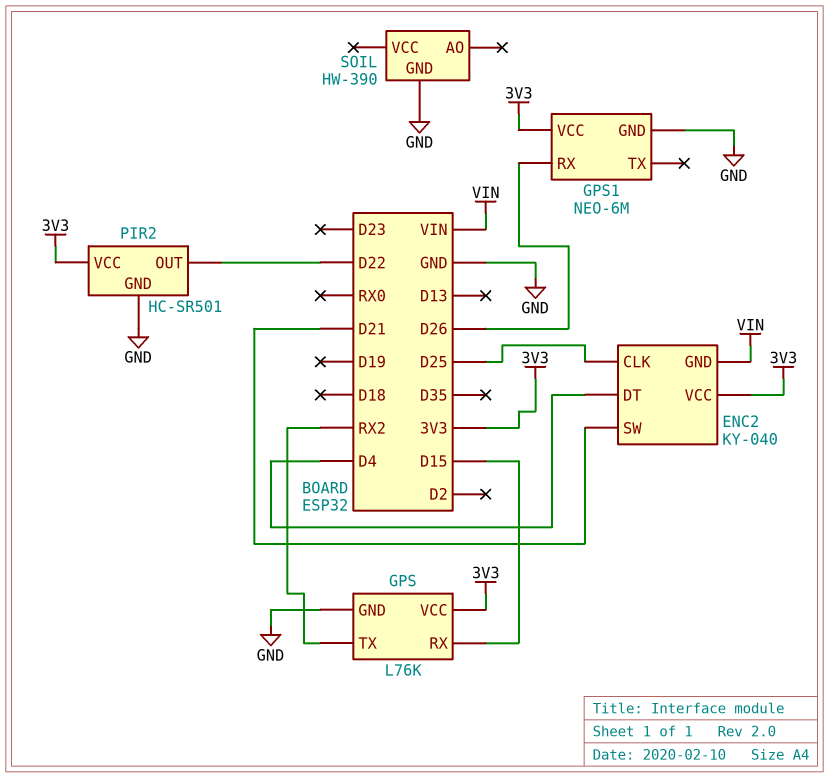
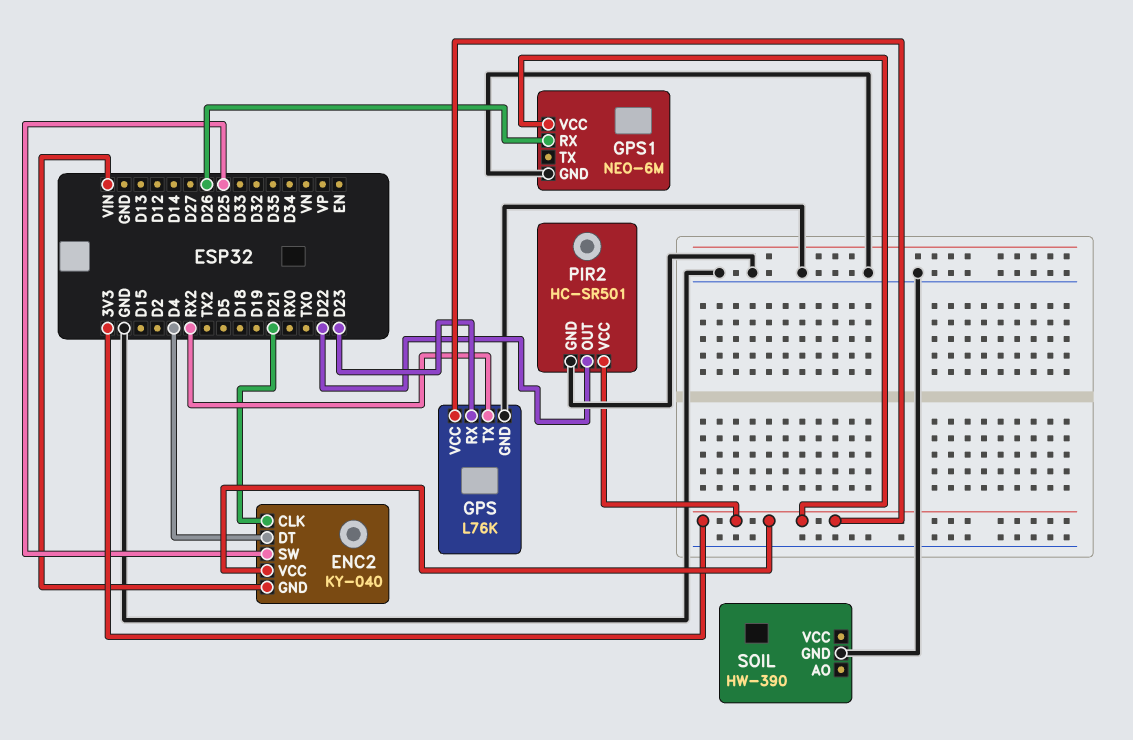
ENC2 pin CLK: D25 -> D21
ENC2 pin SW: D21 -> D25
GPS pin RX: D15 -> D23

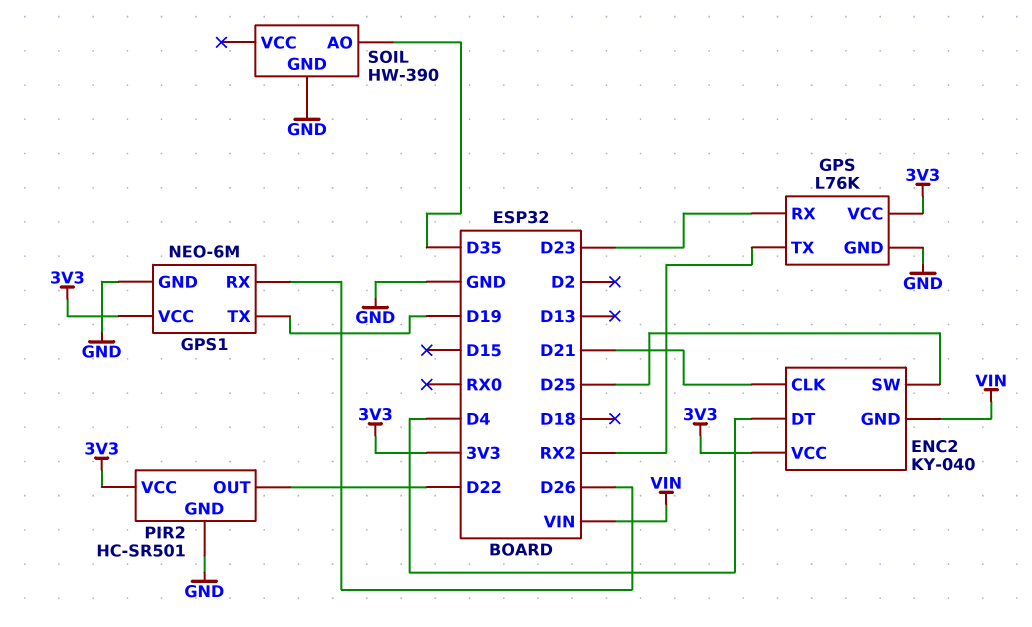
GPS1 pin TX: none -> D19
SOIL pin AO: none -> D35

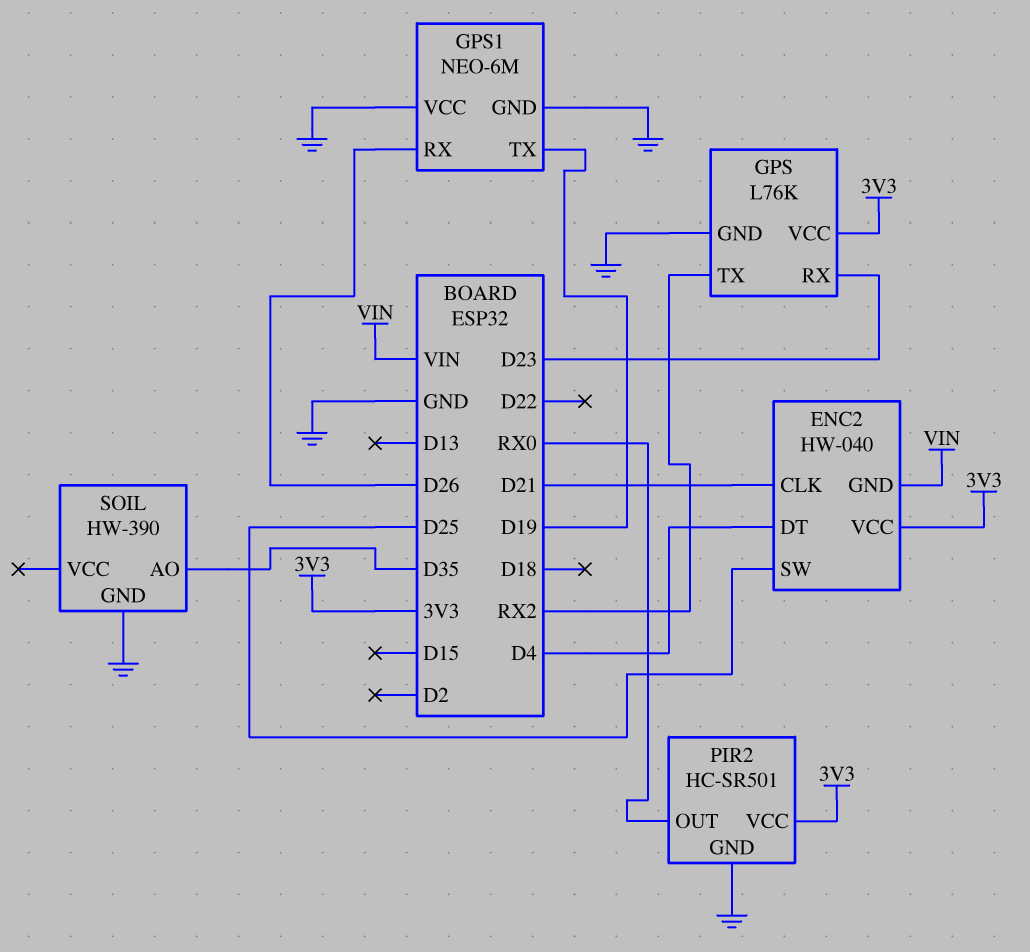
ENC2: KY-040 -> HW-040
GPS1 pin VCC: 3V3 -> GND
PIR2 pin OUT: D22 -> RX0

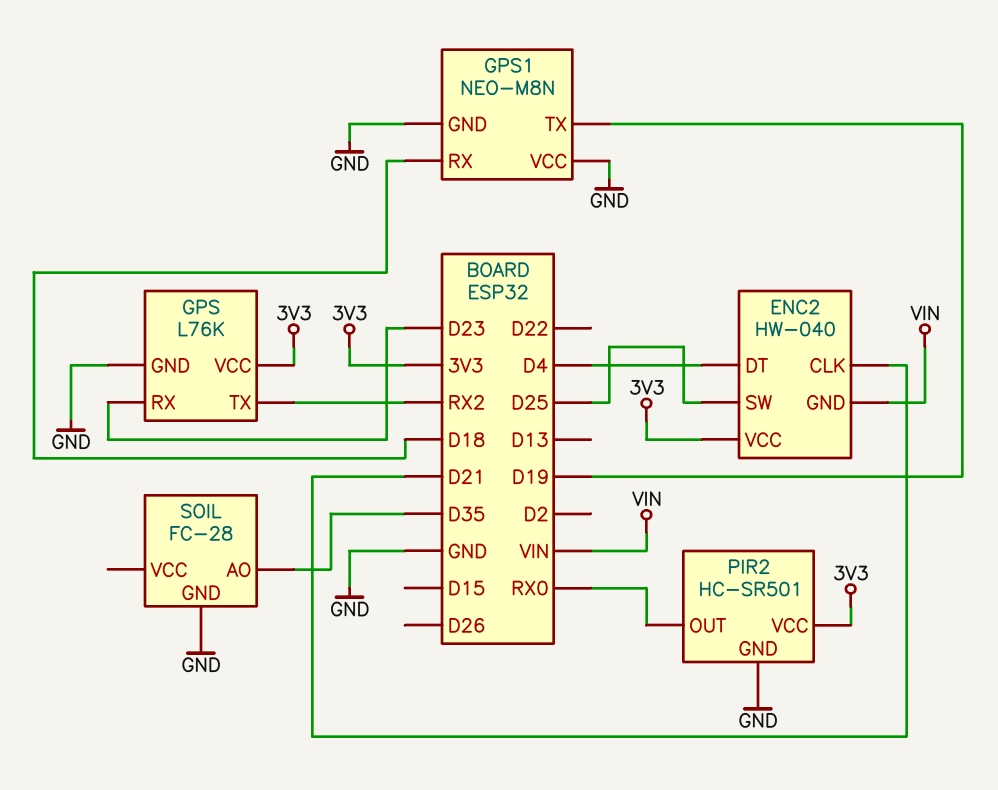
GPS1: NEO-6M -> NEO-M8N
GPS1 pin RX: D26 -> D18
SOIL: HW-390 -> FC-28

